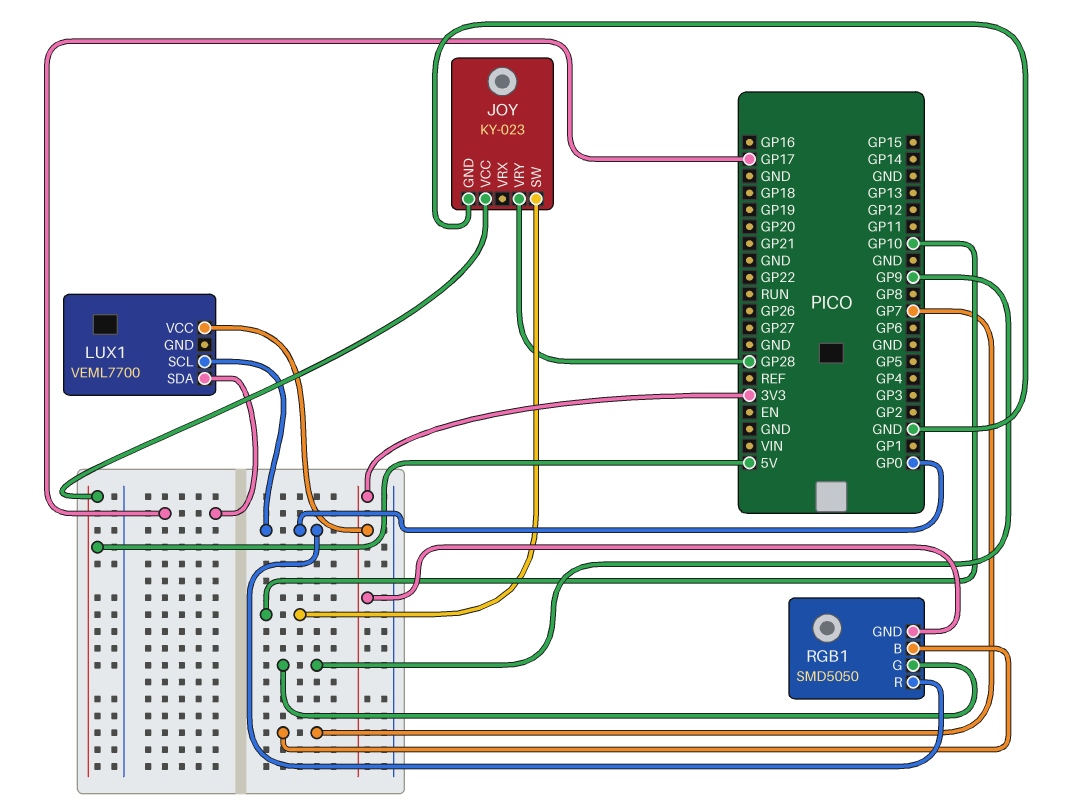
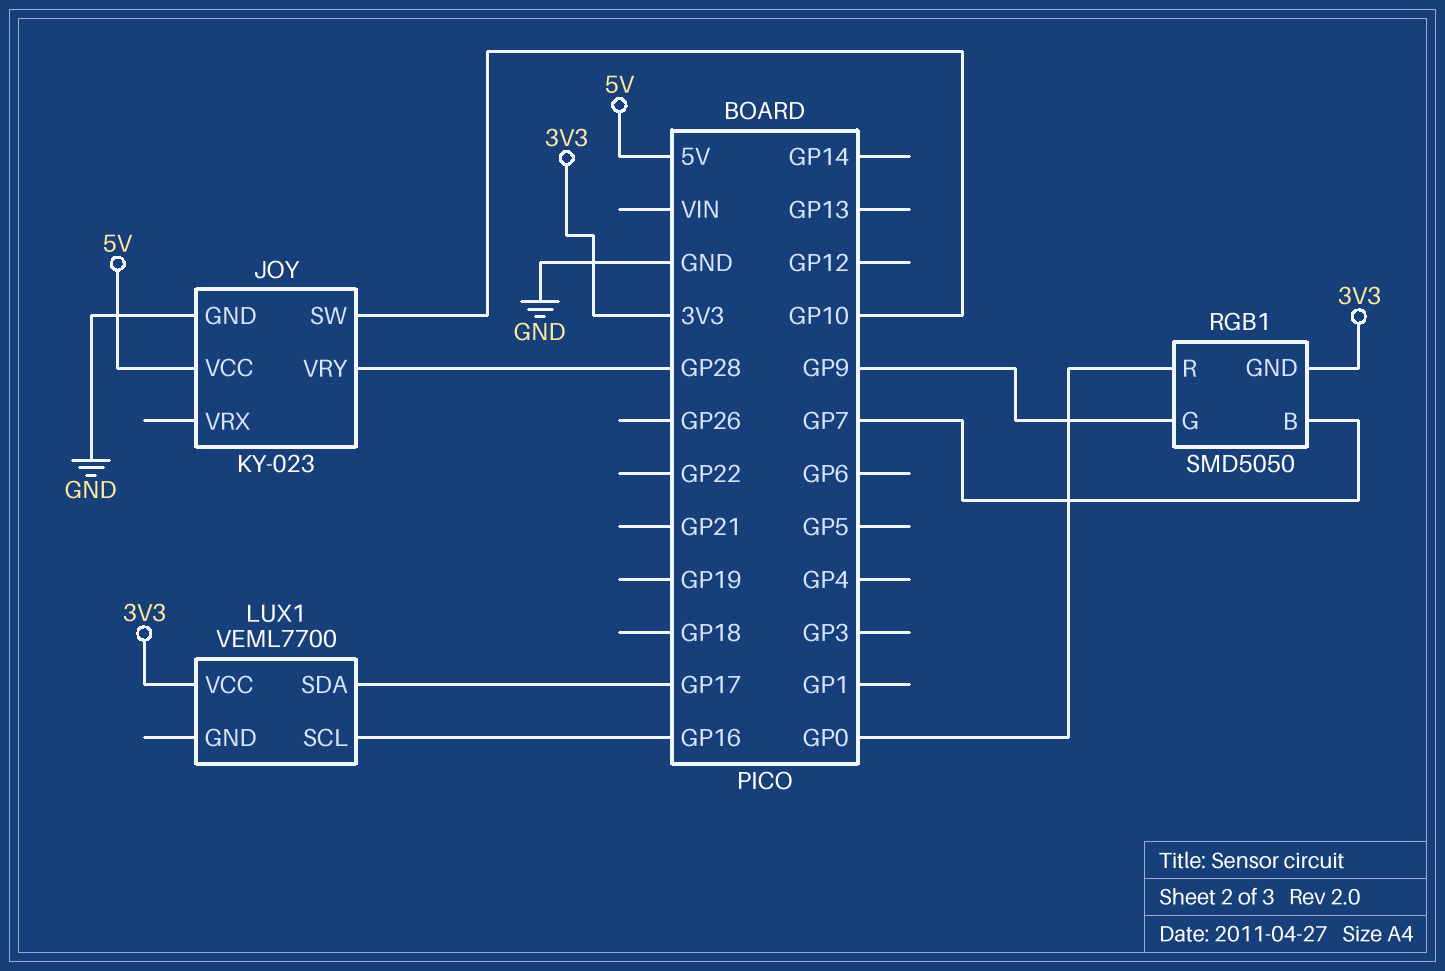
LUX1 pin SCL: GP0 -> GP16

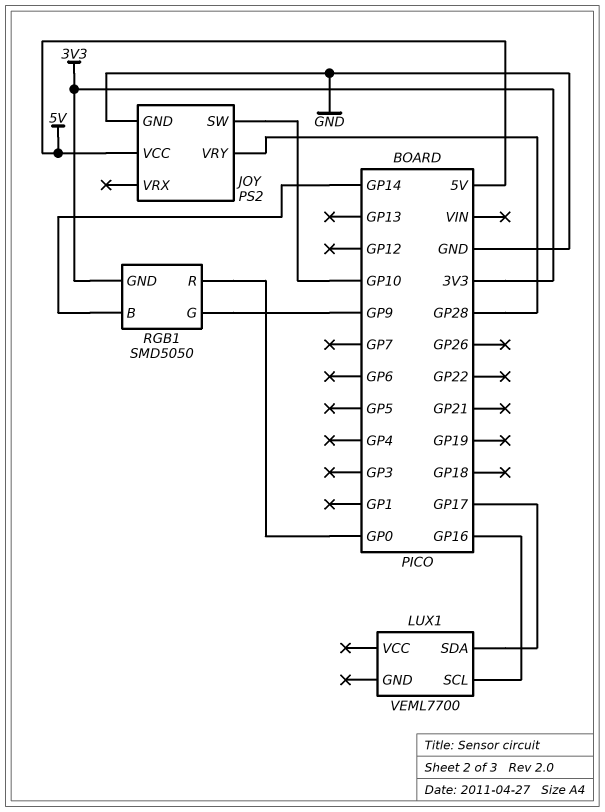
JOY: KY-023 -> PS2
LUX1 pin VCC: 3V3 -> none
RGB1 pin B: GP7 -> GP14

